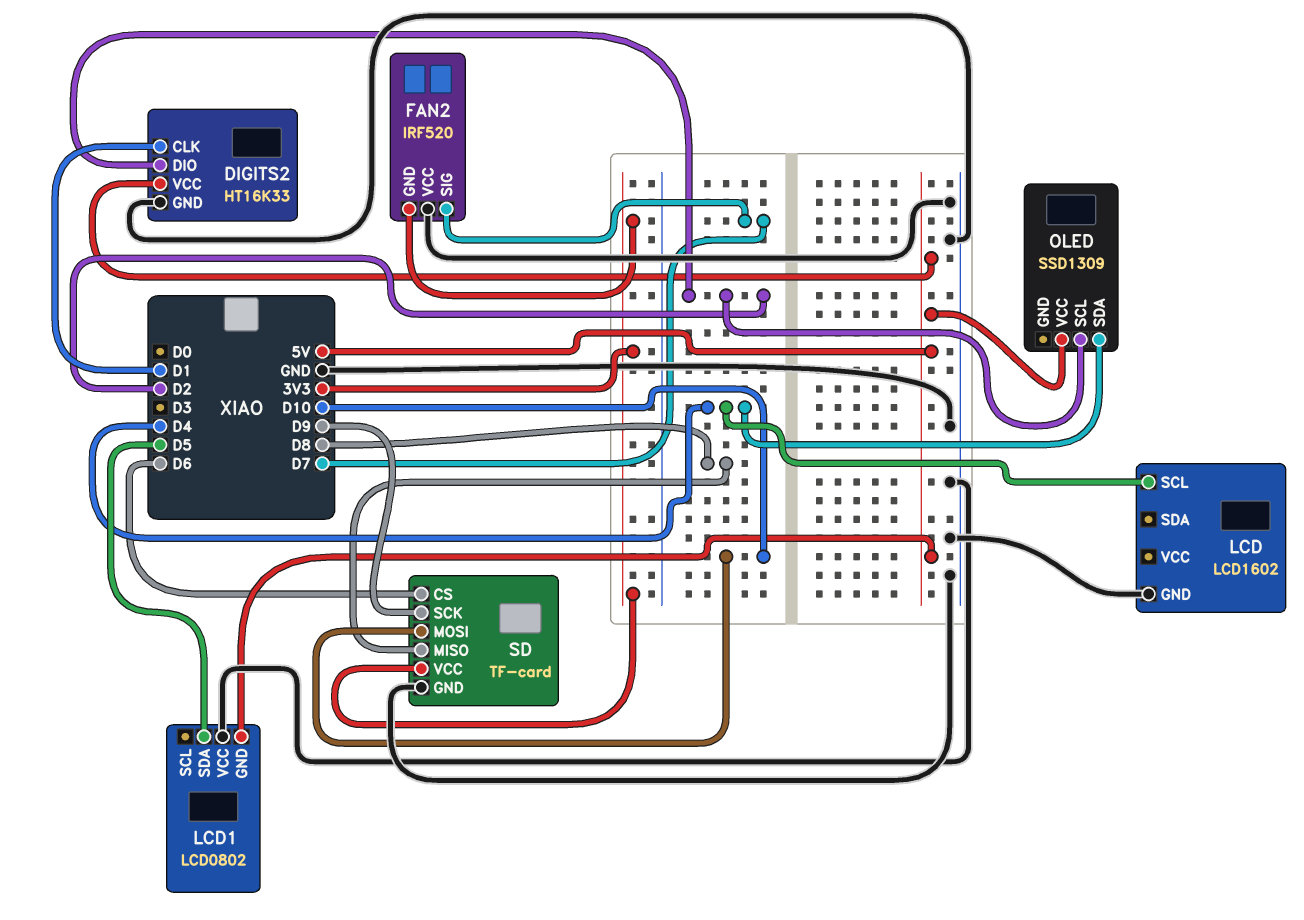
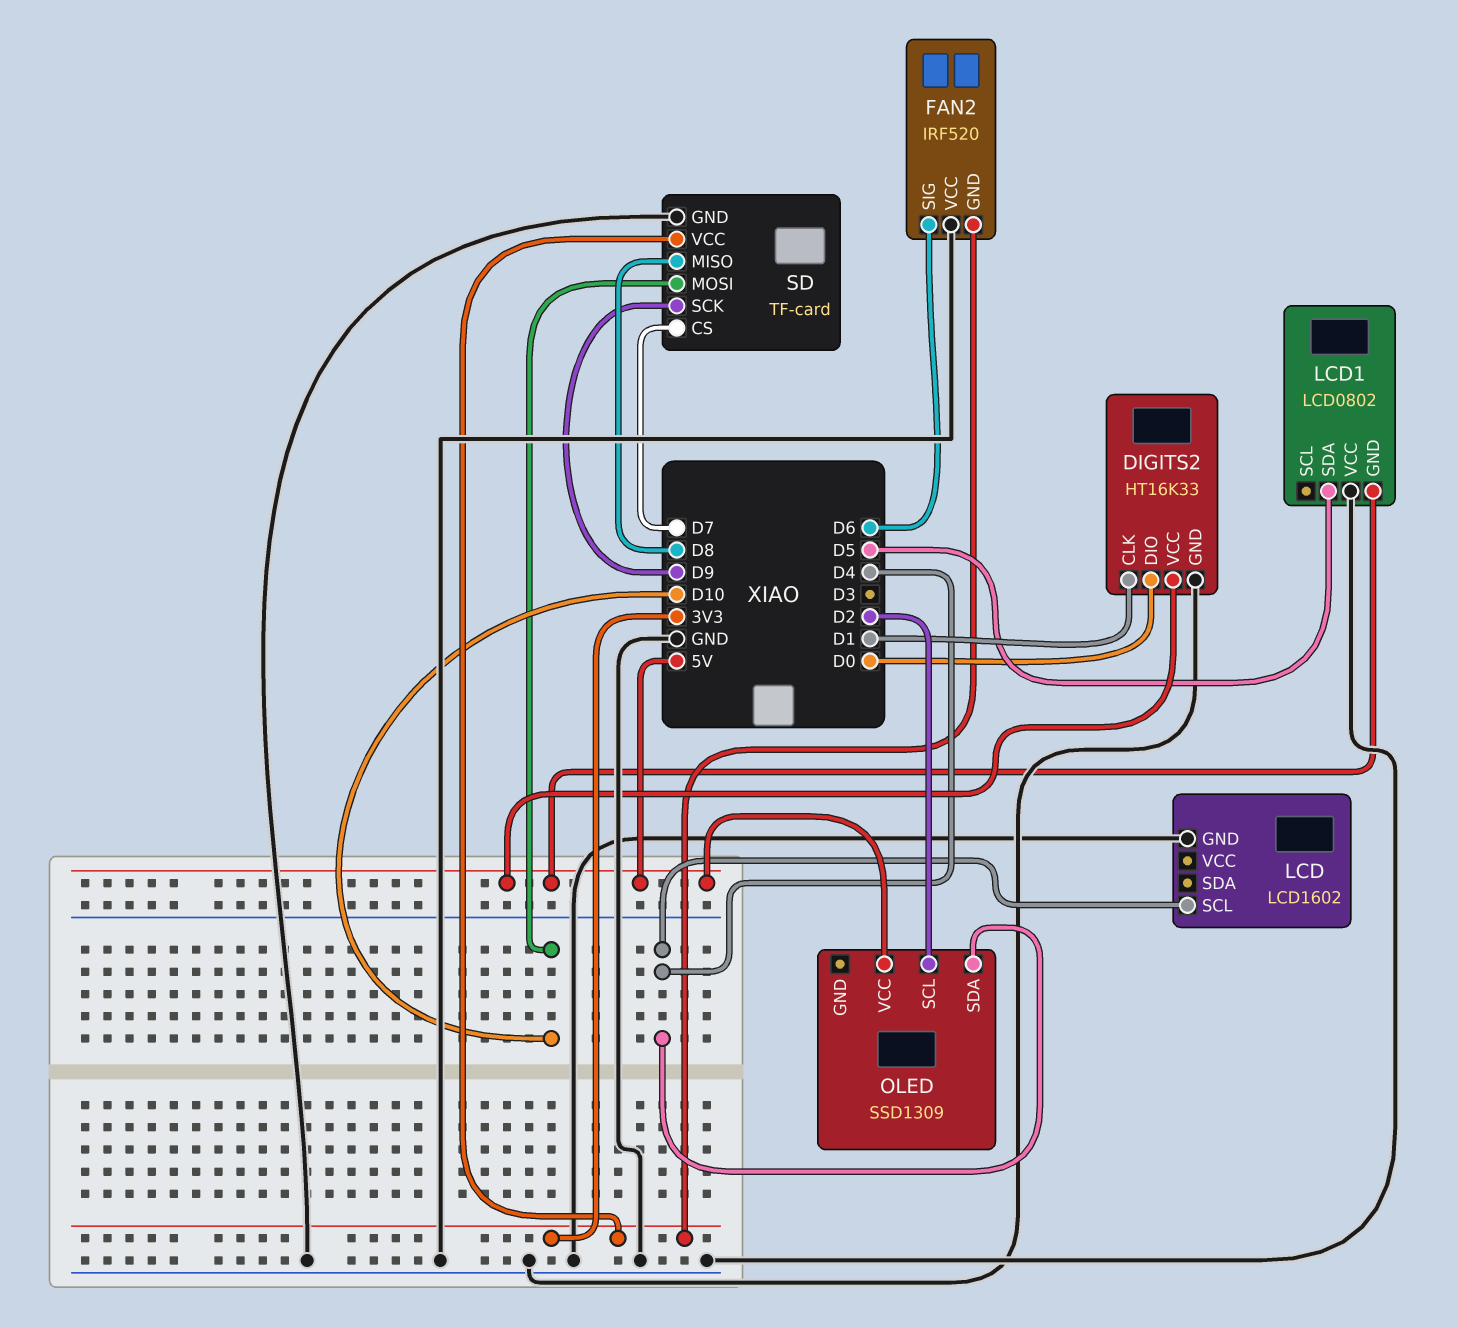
DIGITS2 pin DIO: D2 -> D0
FAN2 pin SIG: D7 -> D6
SD pin CS: D6 -> D7

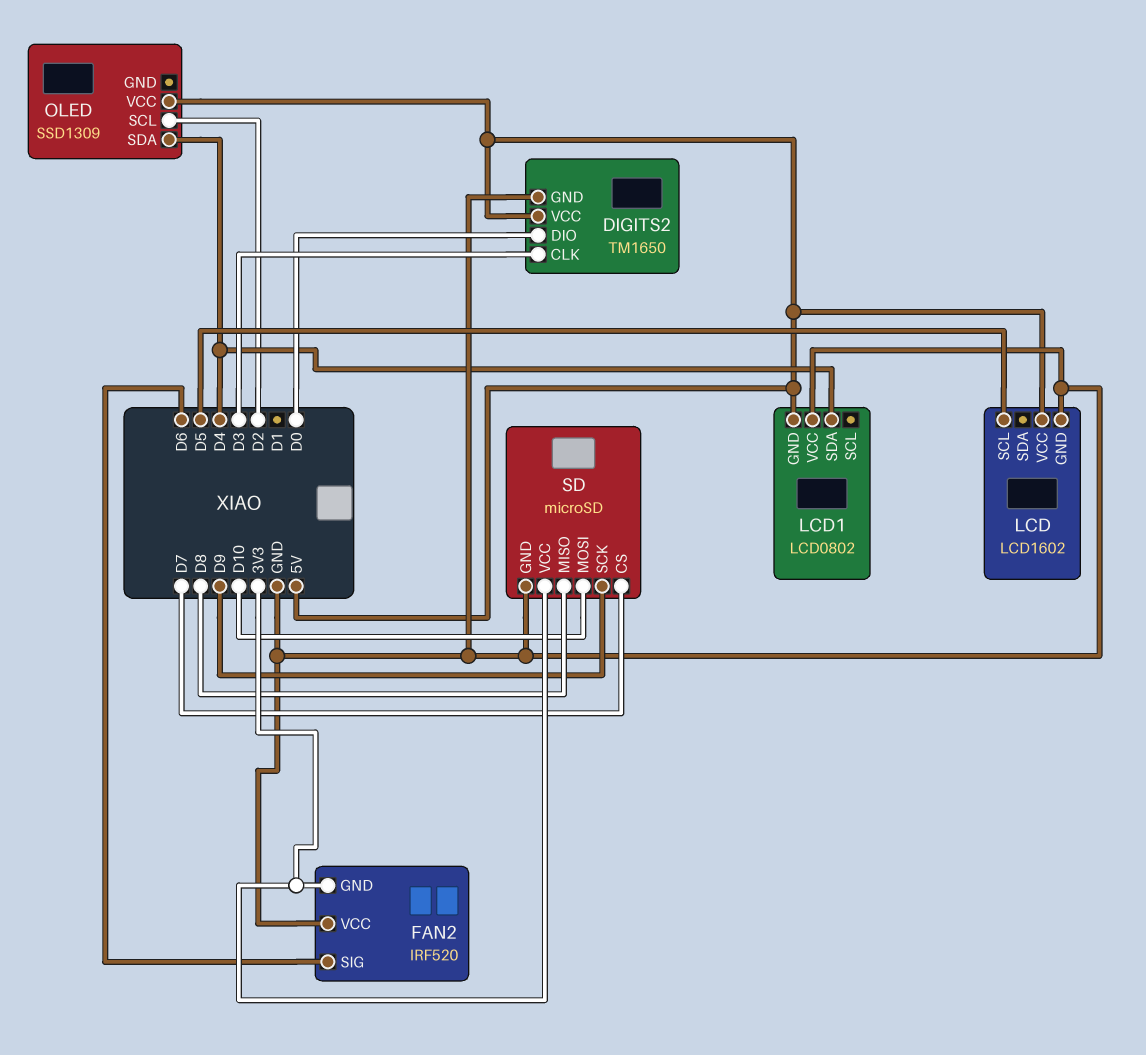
DIGITS2: HT16K33 -> TM1650
DIGITS2 pin CLK: D1 -> D3
LCD pin SCL: D4 -> D5
LCD pin VCC: none -> 5V
LCD1 pin SDA: D5 -> D4
SD: TF-card -> microSD

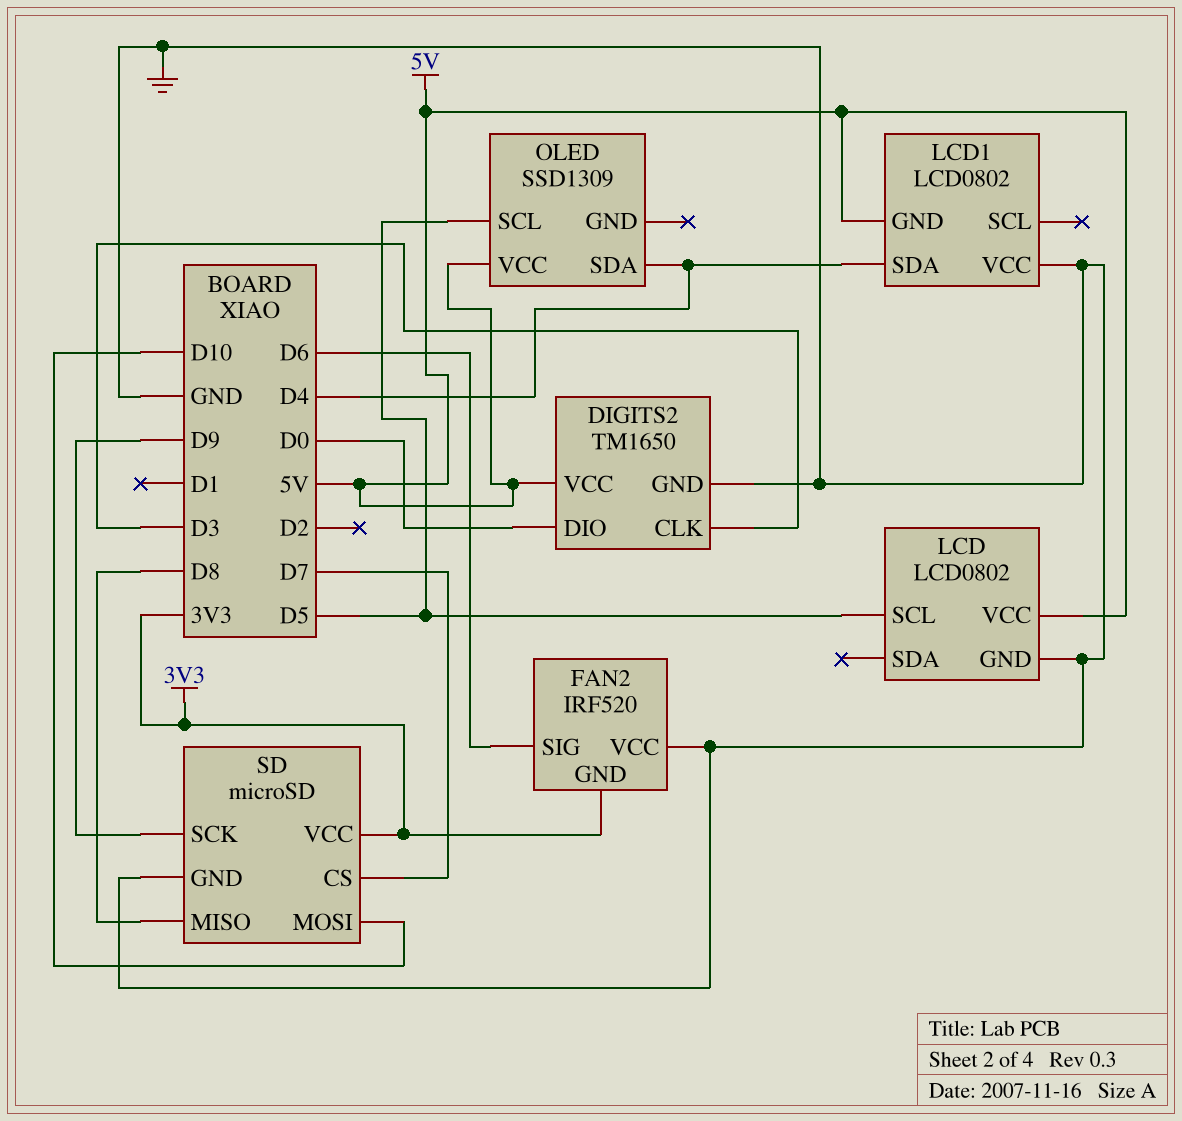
LCD: LCD1602 -> LCD0802
OLED pin SCL: D2 -> D5

